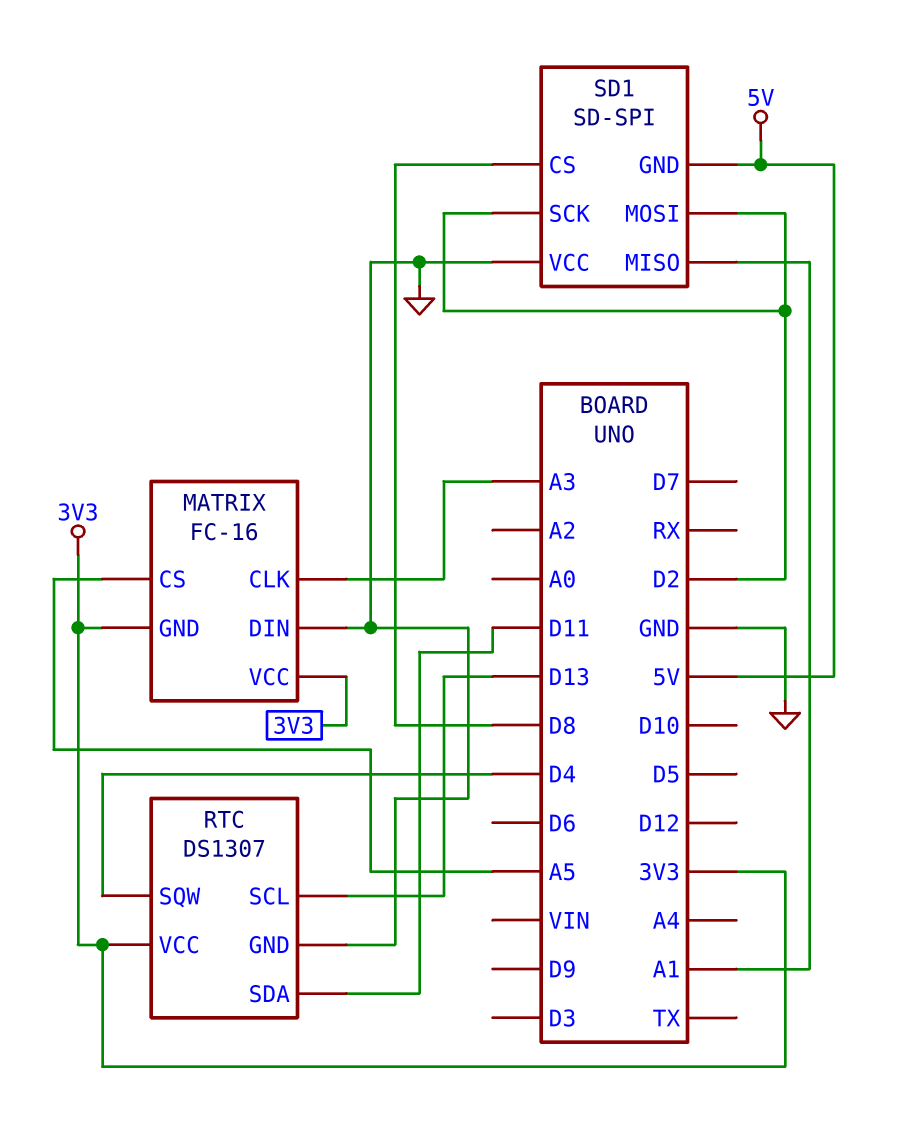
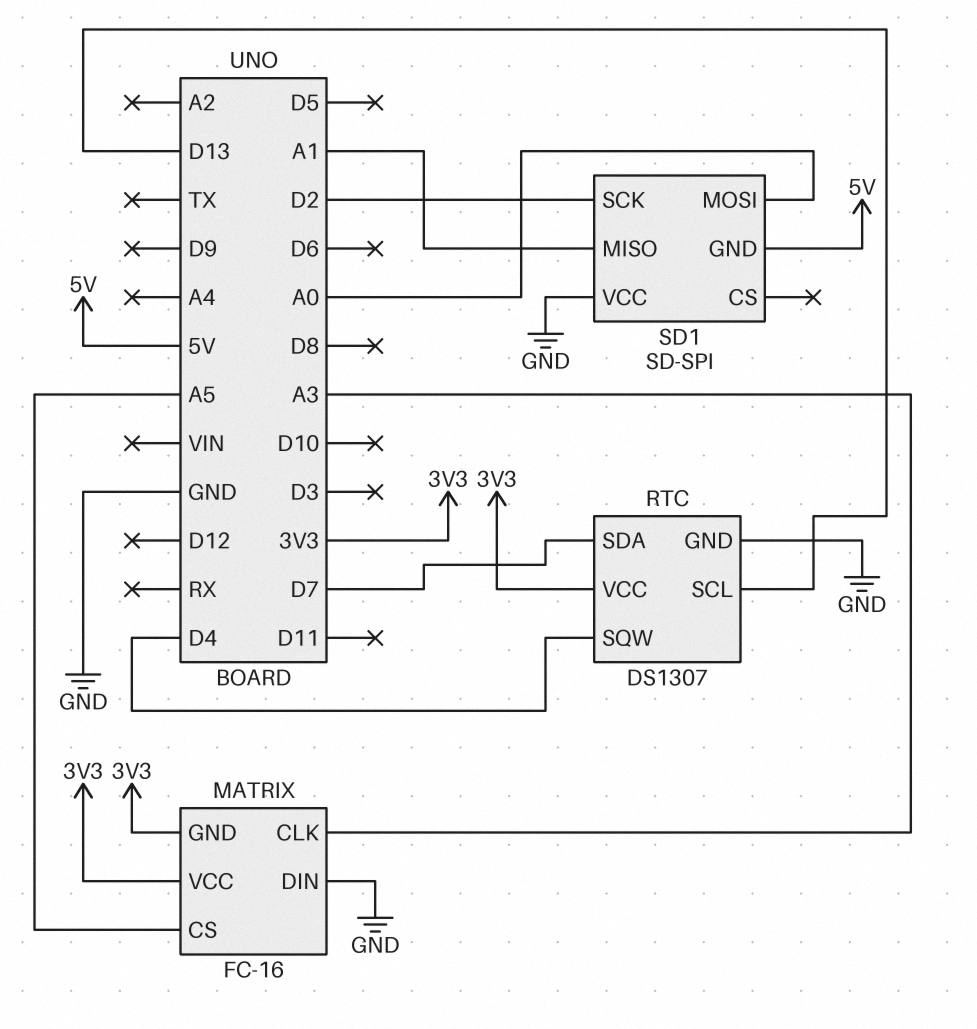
RTC pin SDA: D11 -> D7
SD1 pin CS: D8 -> none
SD1 pin MOSI: D2 -> A0

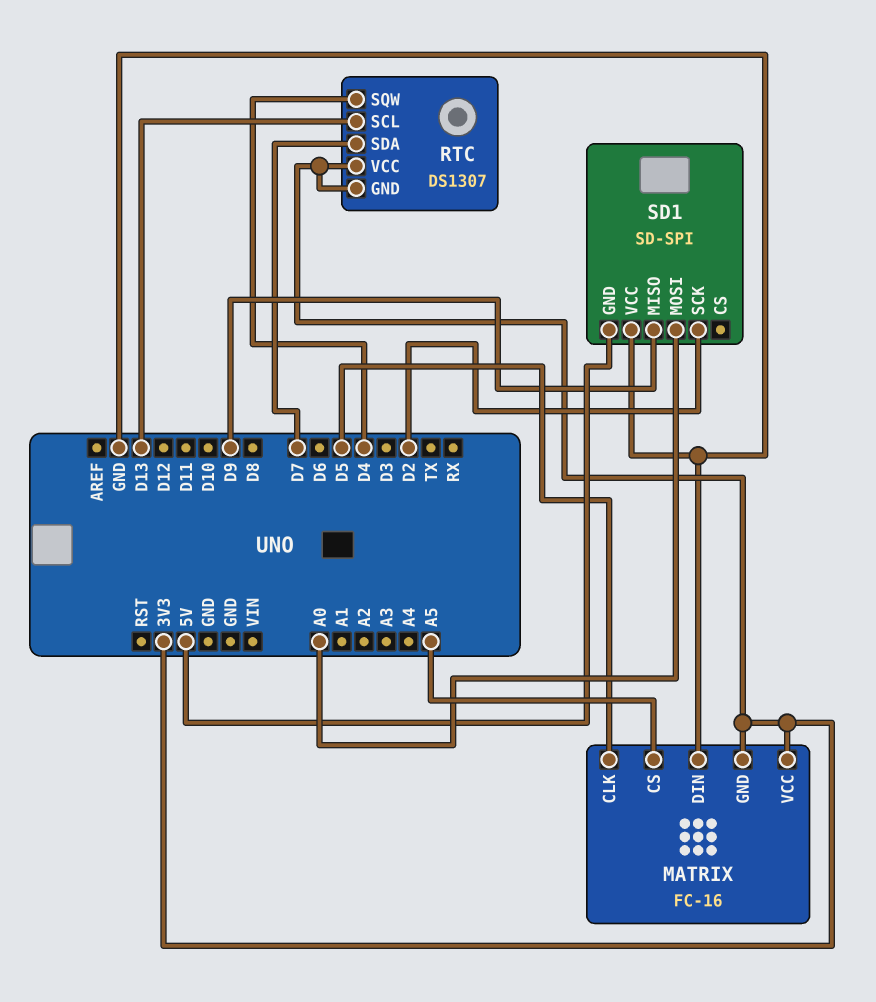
MATRIX pin CLK: A3 -> D5
RTC pin GND: GND -> 3V3
SD1 pin MISO: A1 -> D9

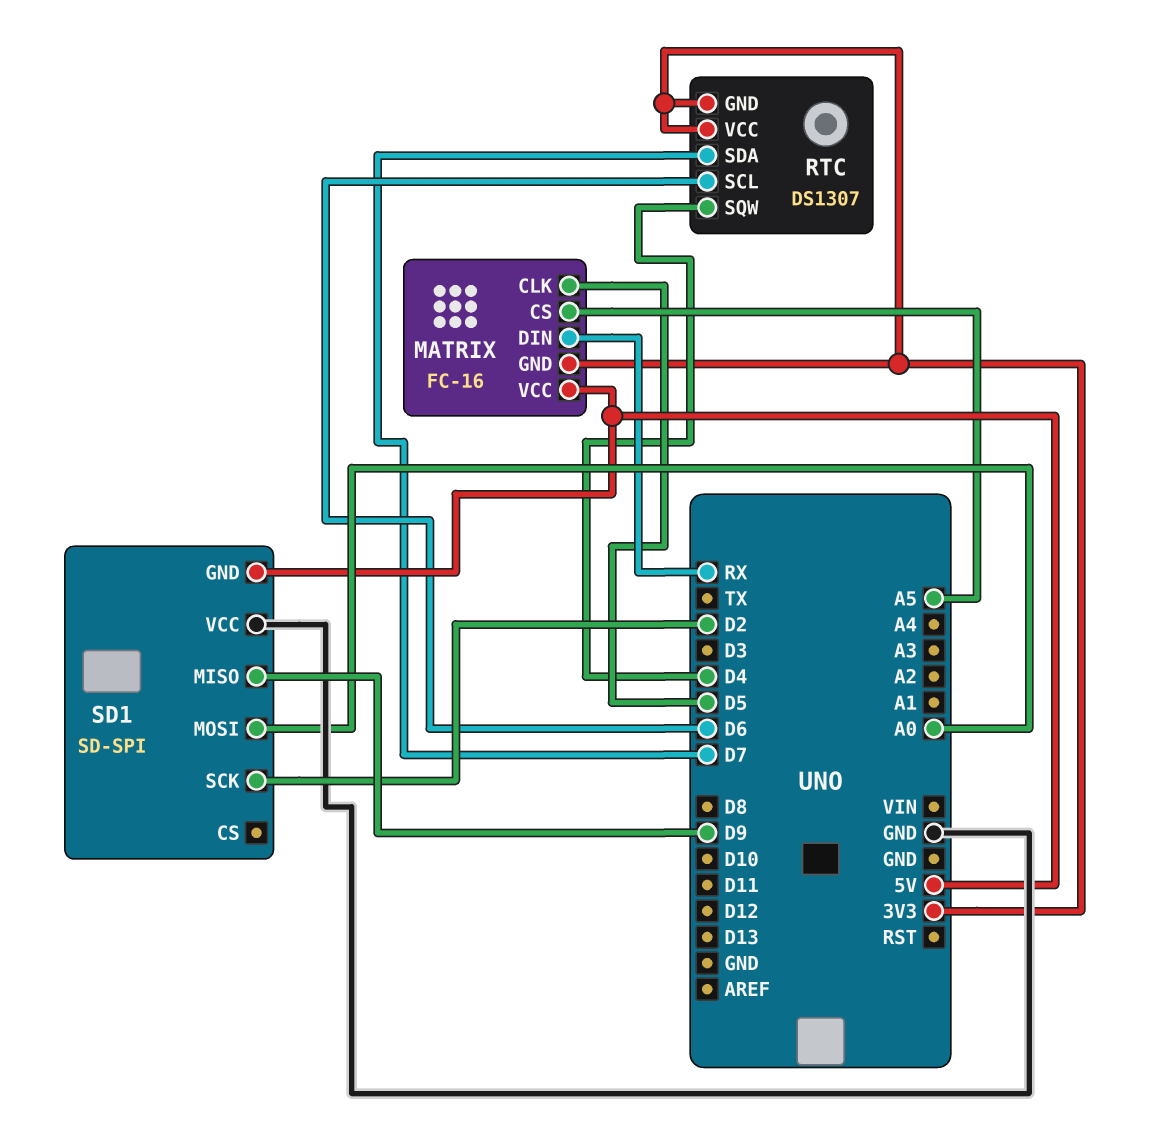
MATRIX pin DIN: GND -> RX
MATRIX pin VCC: 3V3 -> 5V
RTC pin SCL: D13 -> D6

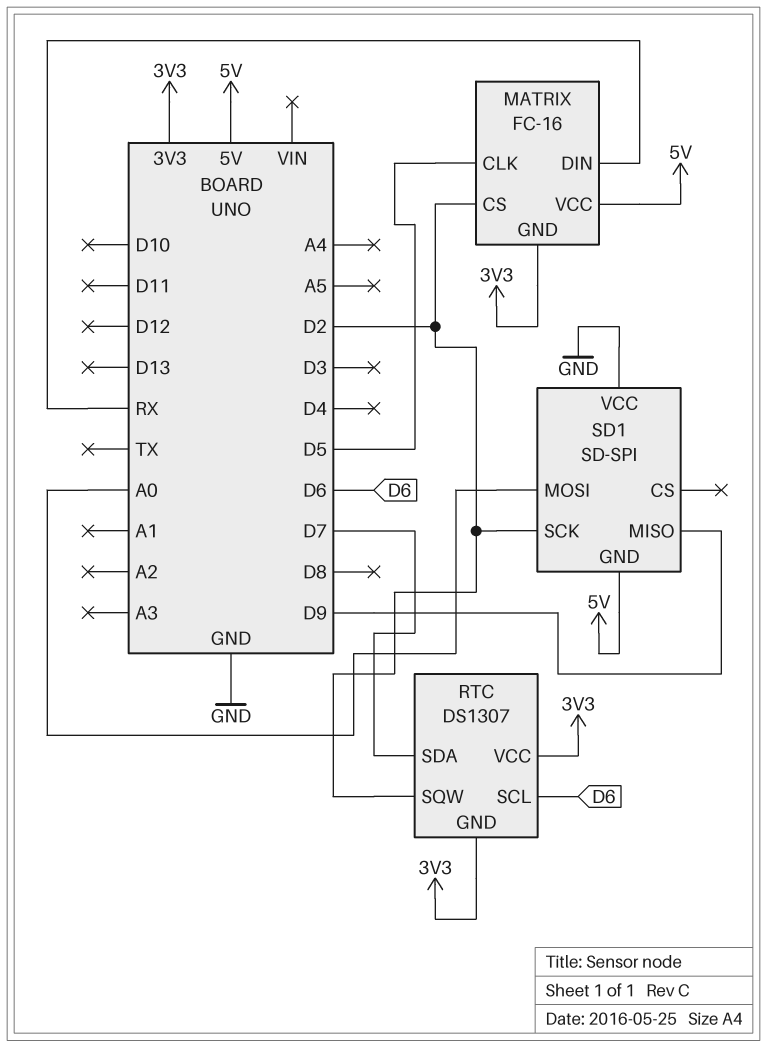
MATRIX pin CS: A5 -> D2
RTC pin SQW: D4 -> D2

